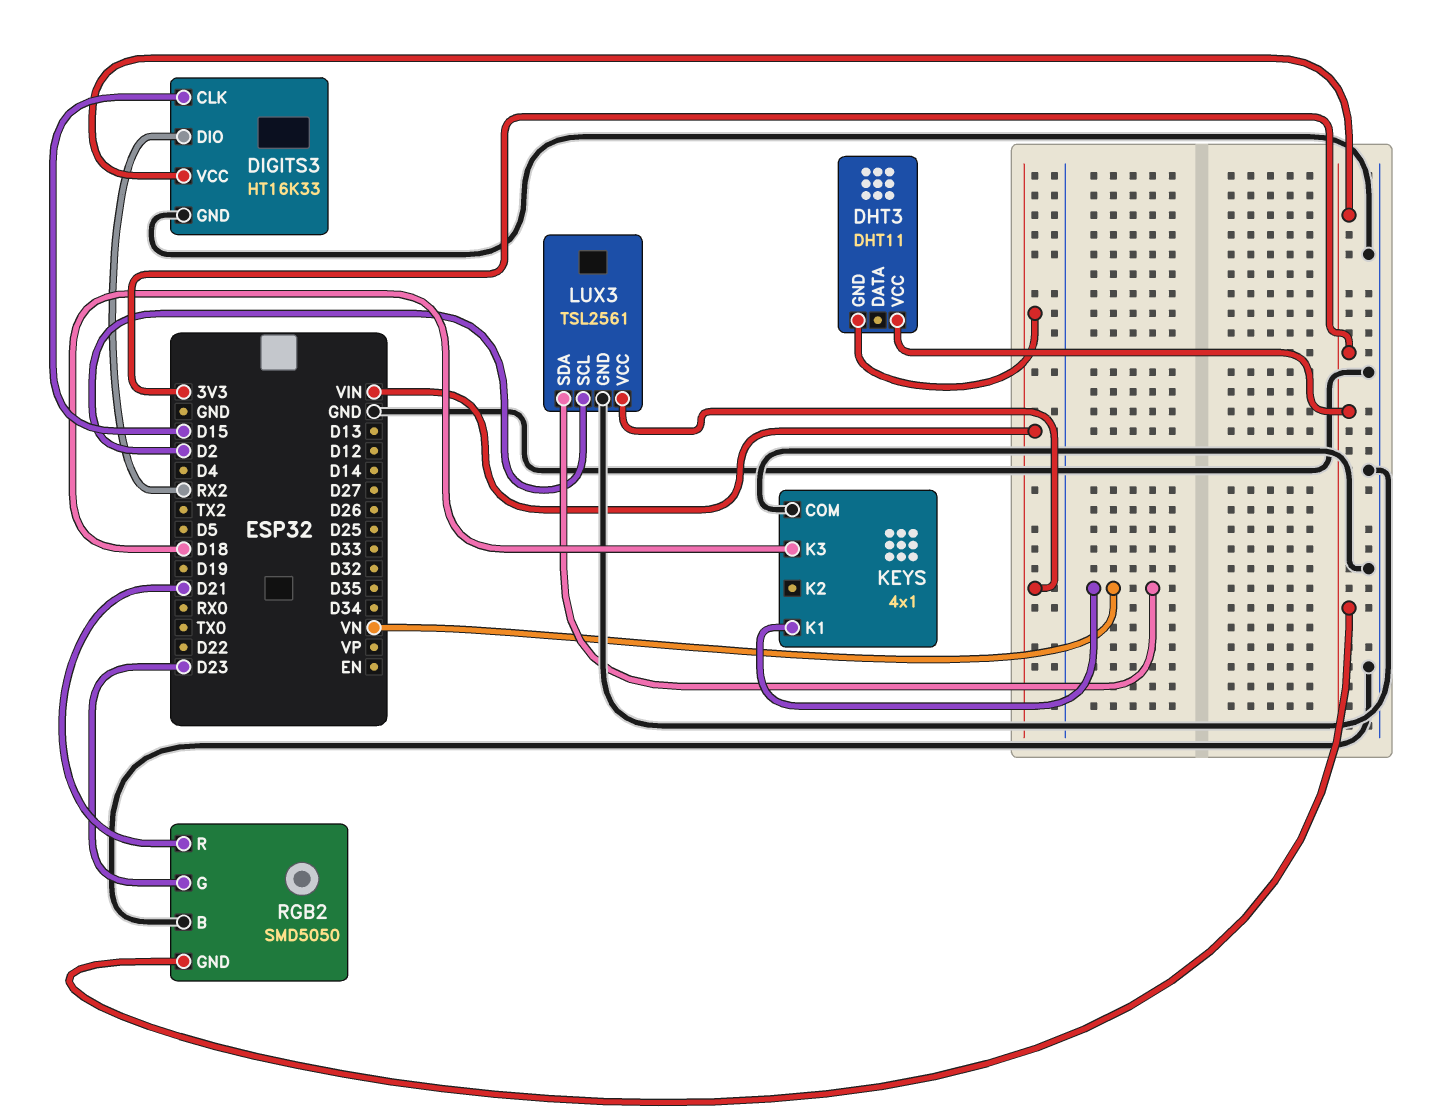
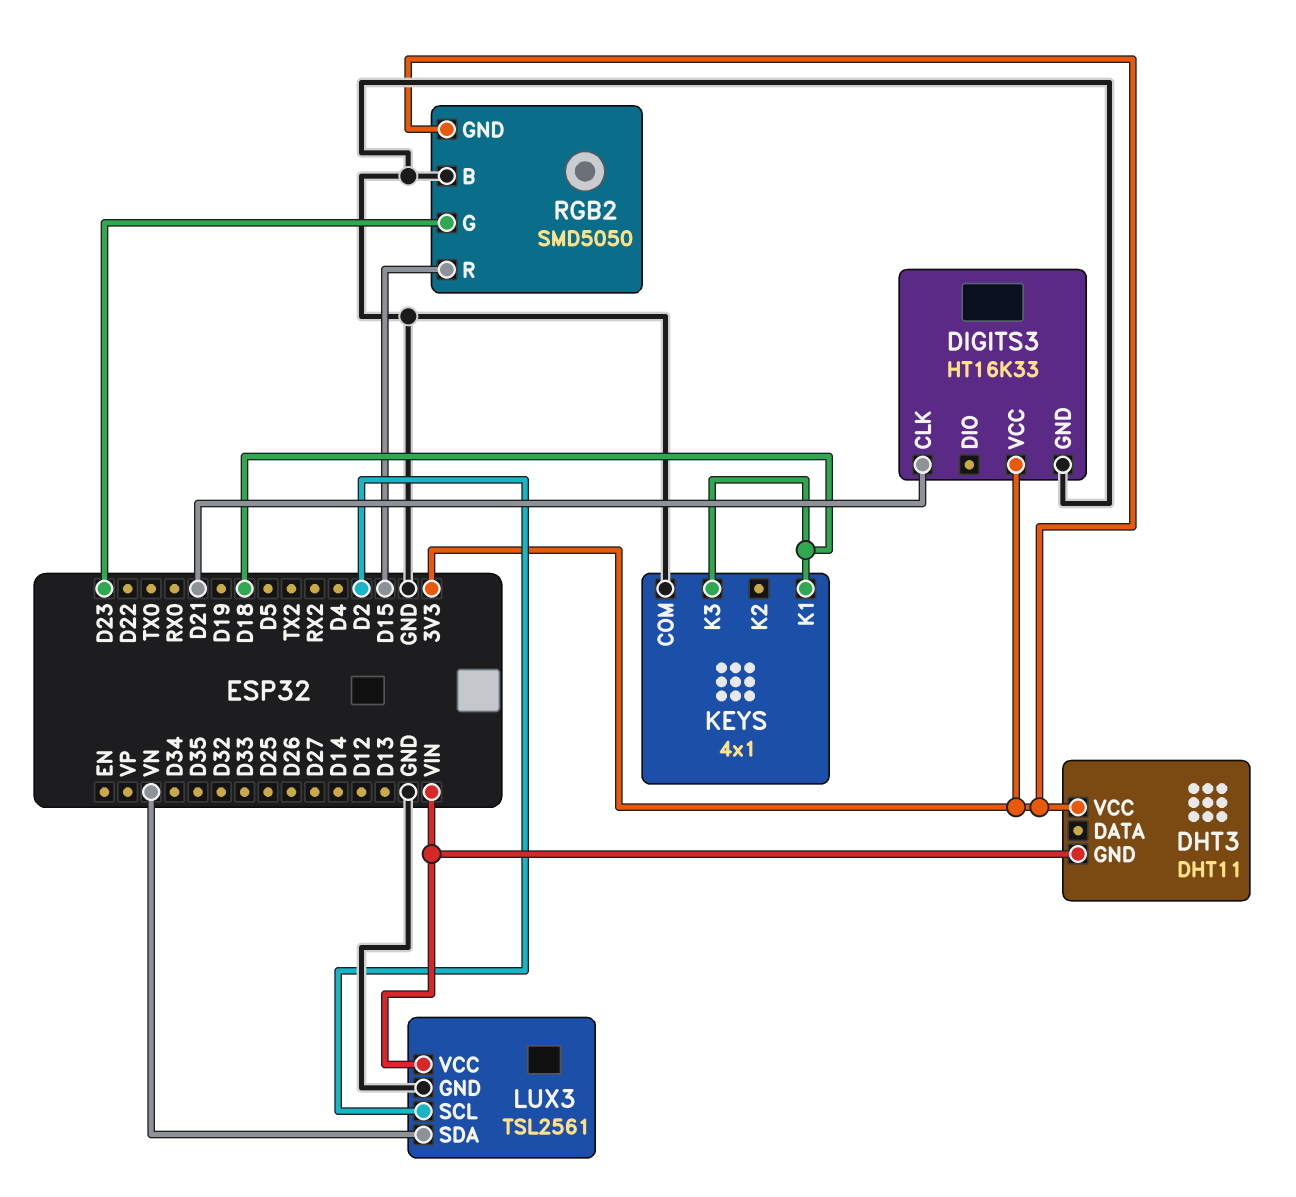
DIGITS3 pin CLK: D15 -> D21
DIGITS3 pin DIO: RX2 -> none
KEYS pin K1: VN -> D18
RGB2 pin R: D21 -> D15

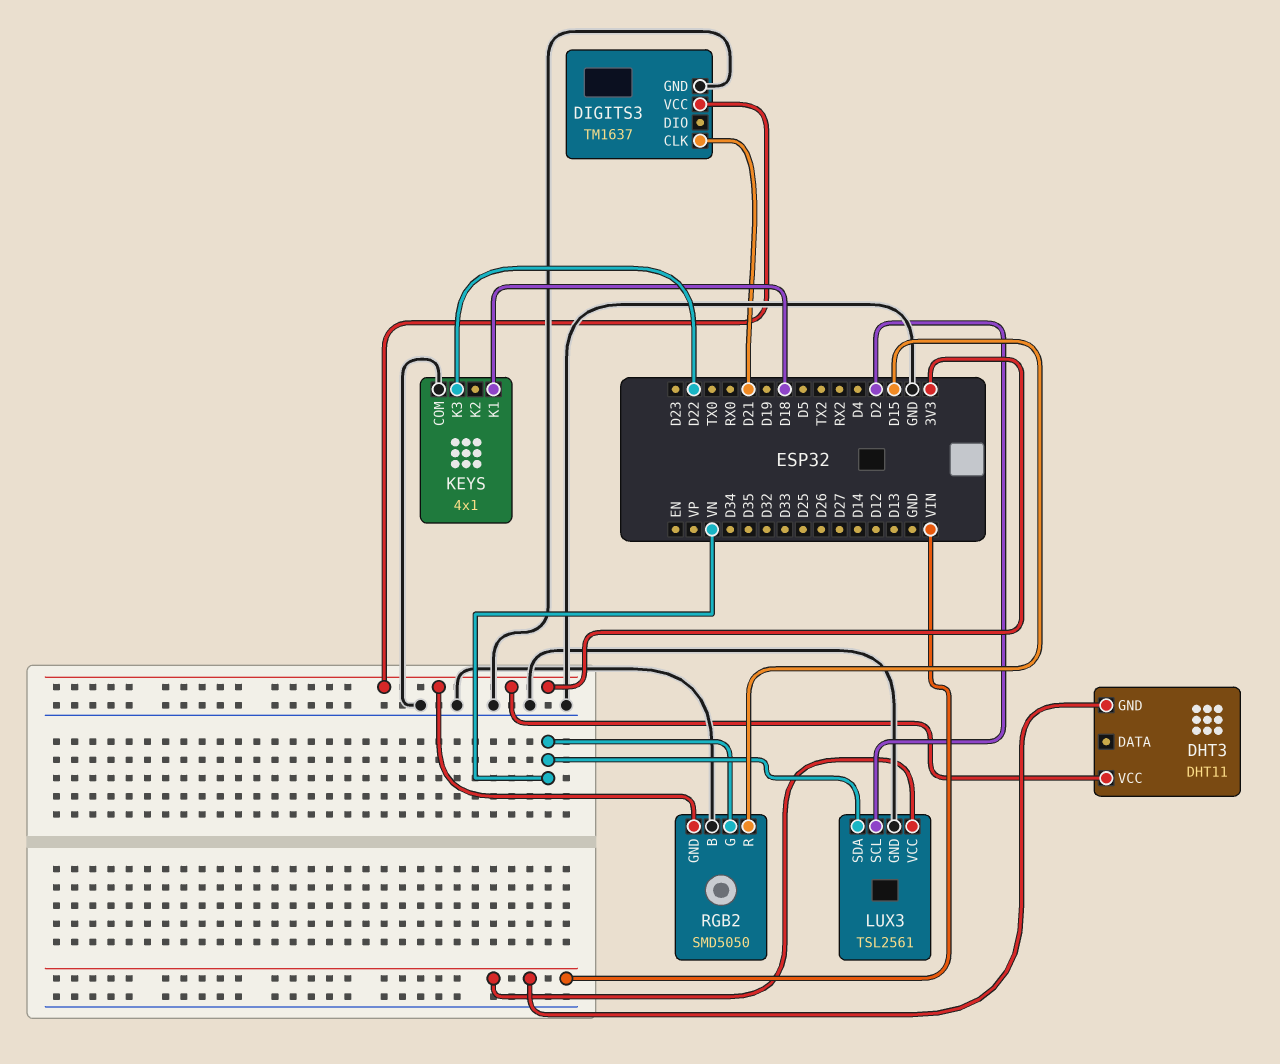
DIGITS3: HT16K33 -> TM1637
KEYS pin K3: D18 -> D22
RGB2 pin G: D23 -> VN

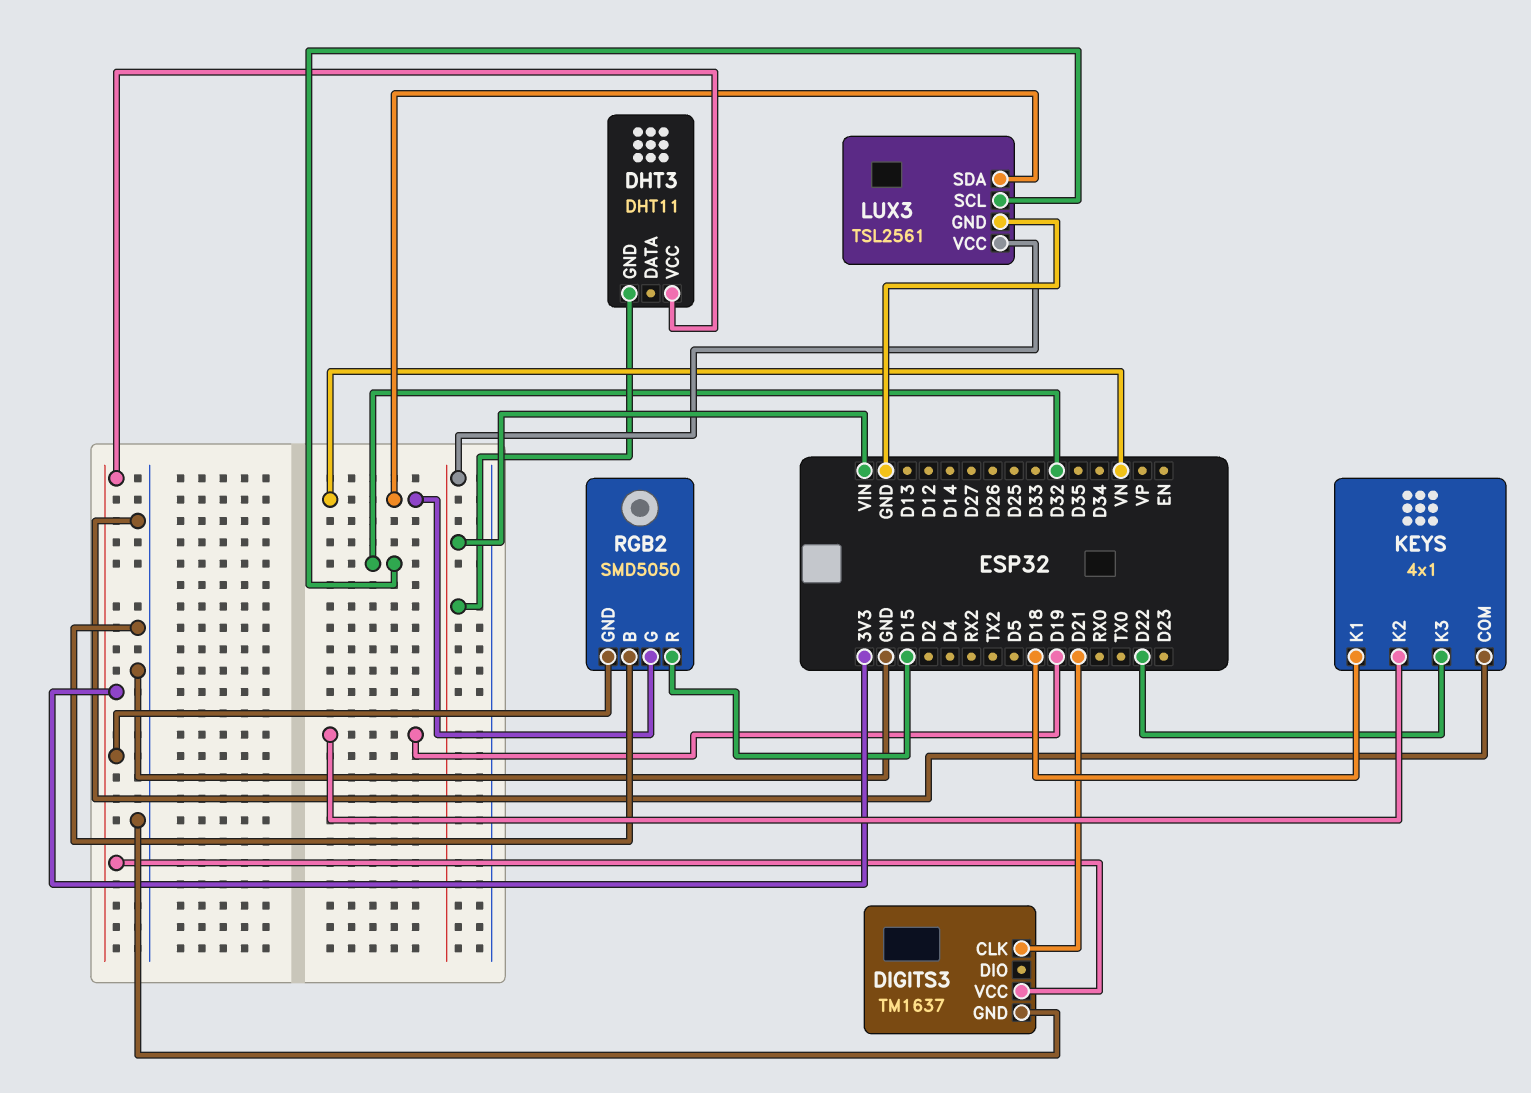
KEYS pin K2: none -> D19
LUX3 pin SCL: D2 -> D32

